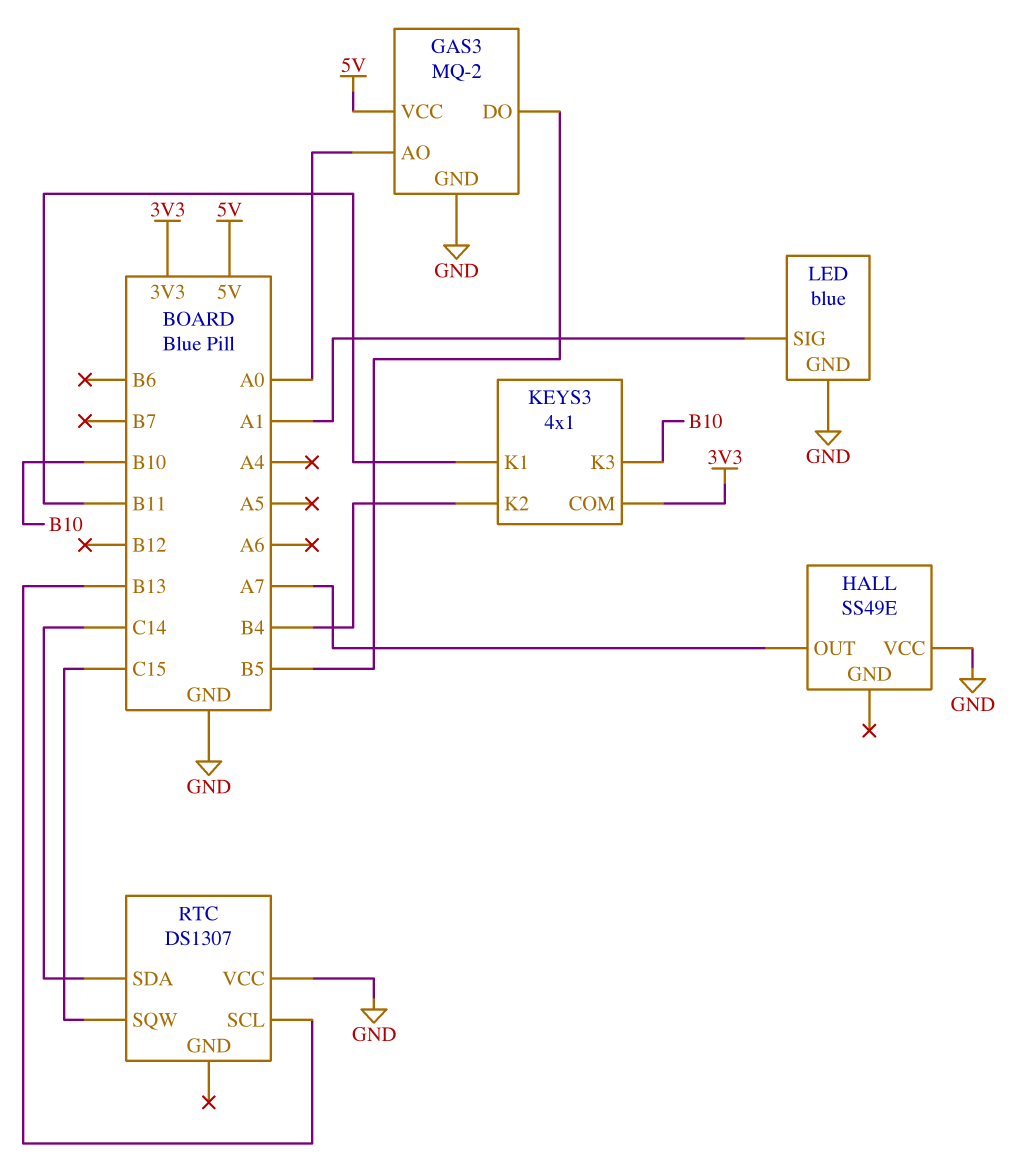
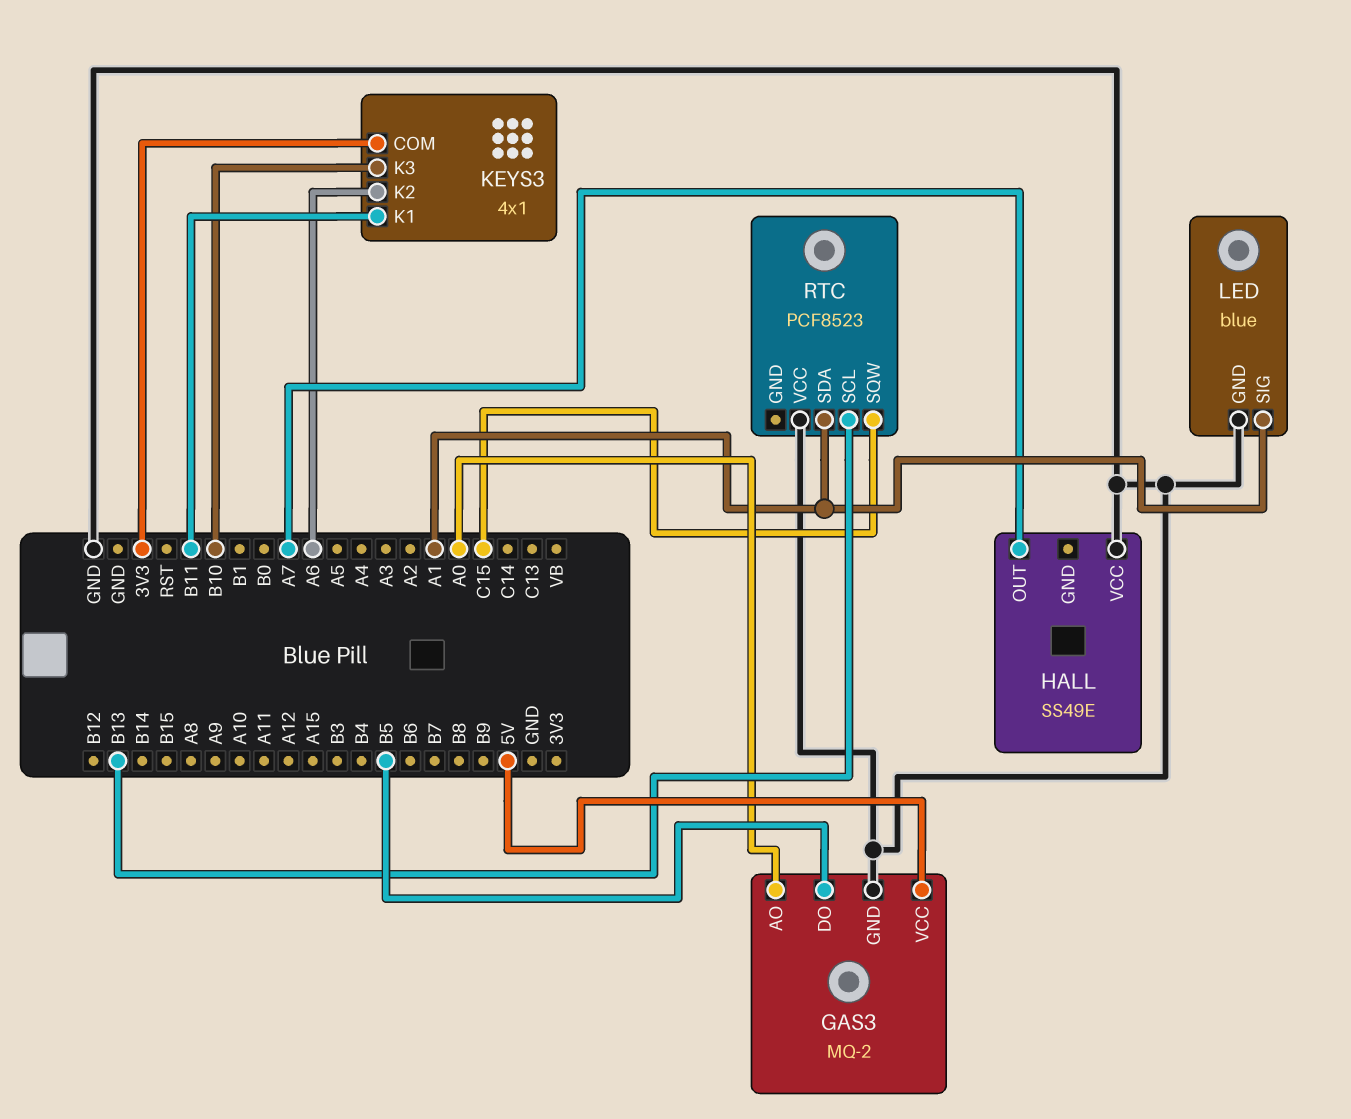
KEYS3 pin K2: B4 -> A6
RTC: DS1307 -> PCF8523
RTC pin SDA: C14 -> A1

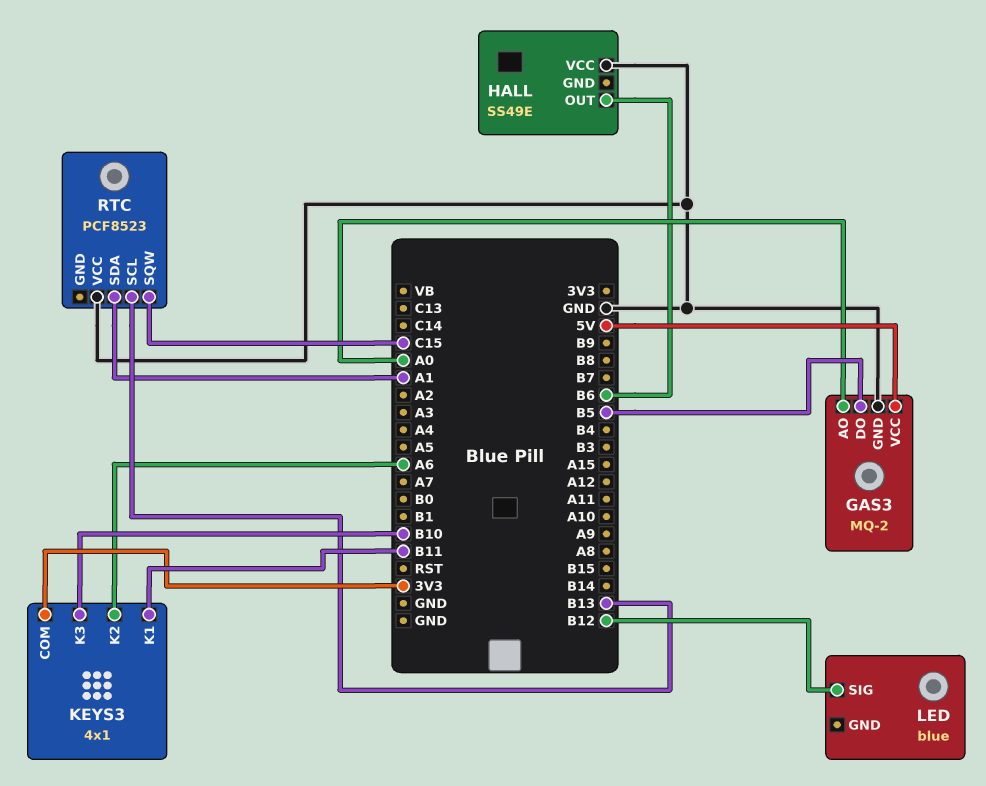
HALL pin OUT: A7 -> B6
LED pin GND: GND -> none
LED pin SIG: A1 -> B12

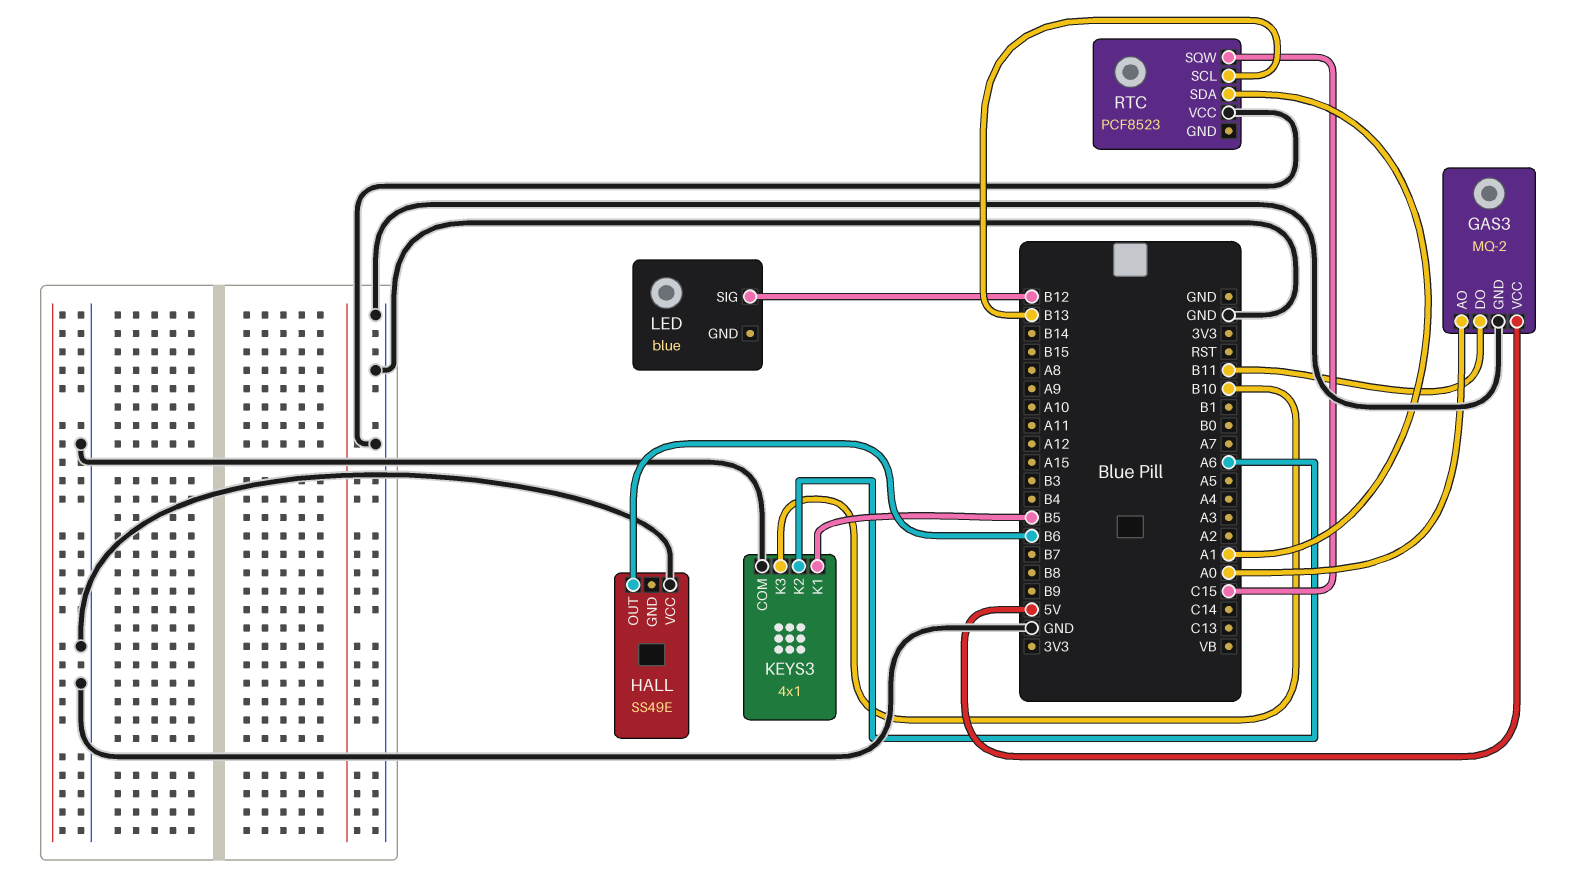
GAS3 pin DO: B5 -> B11
KEYS3 pin COM: 3V3 -> GND
KEYS3 pin K1: B11 -> B5

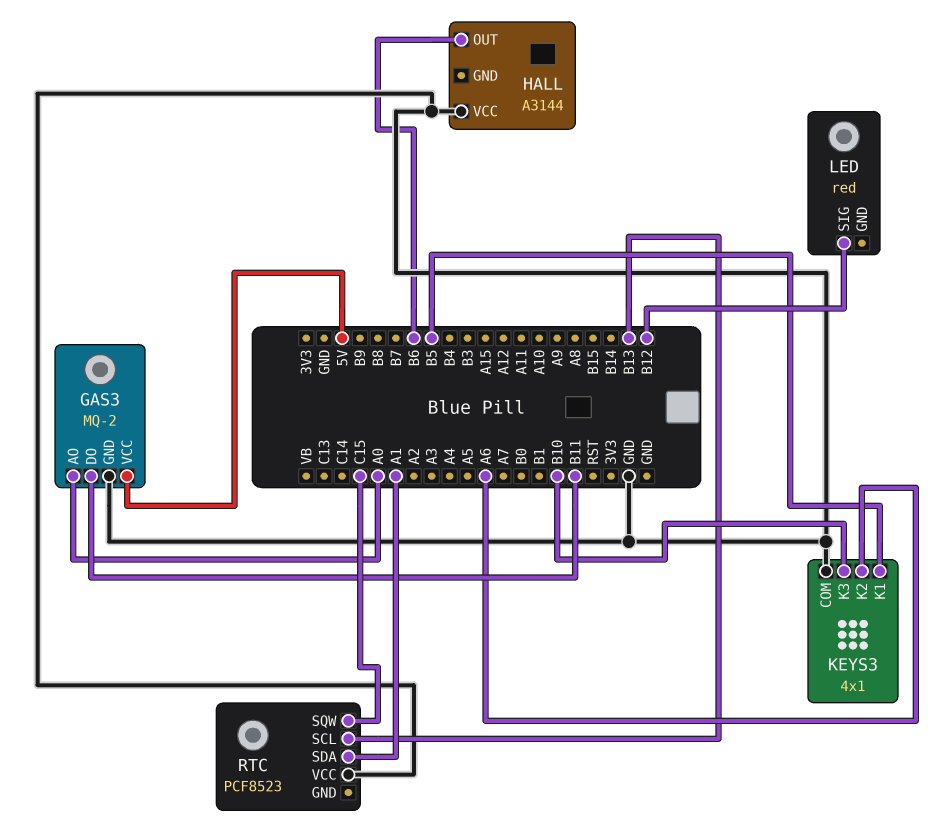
HALL: SS49E -> A3144
LED: blue -> red

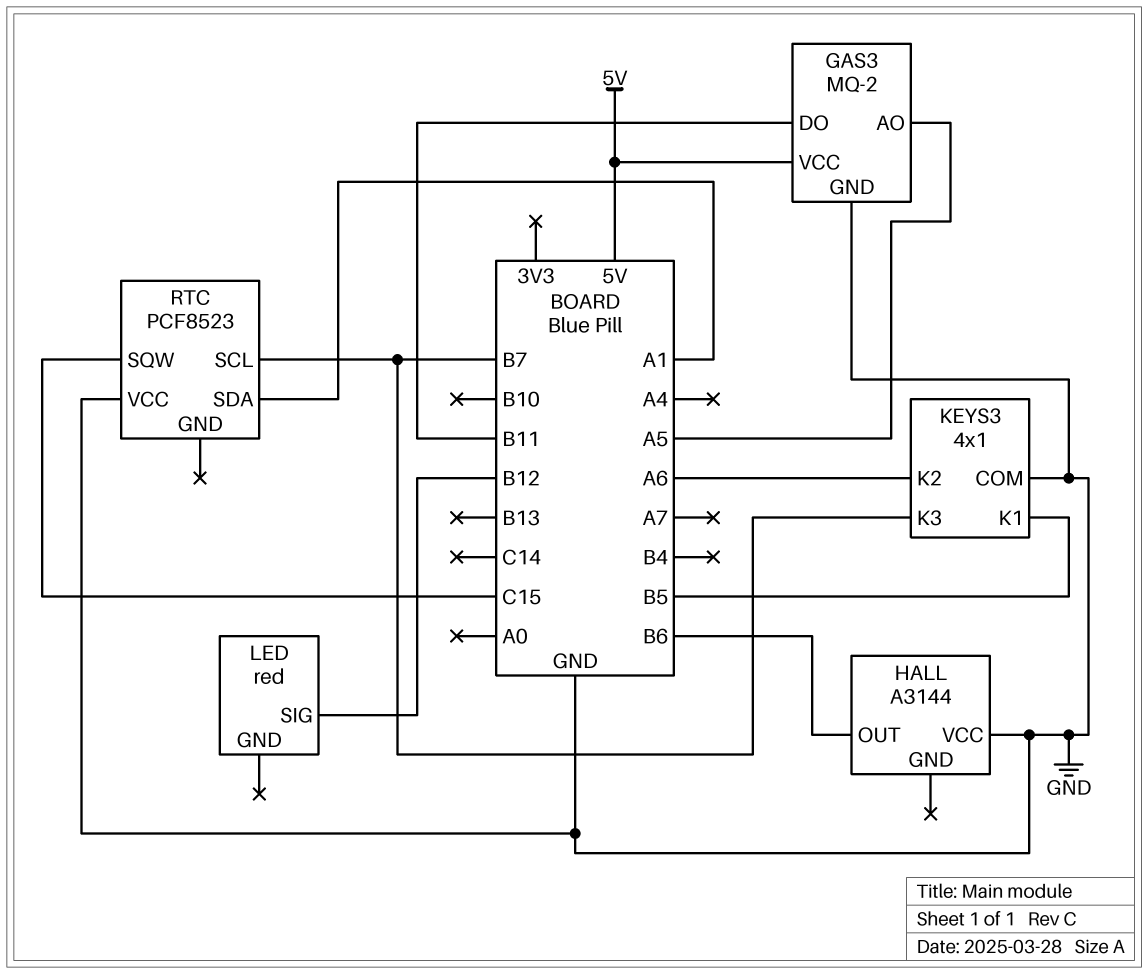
GAS3 pin AO: A0 -> A5
KEYS3 pin K3: B10 -> B7
RTC pin SCL: B13 -> B7

